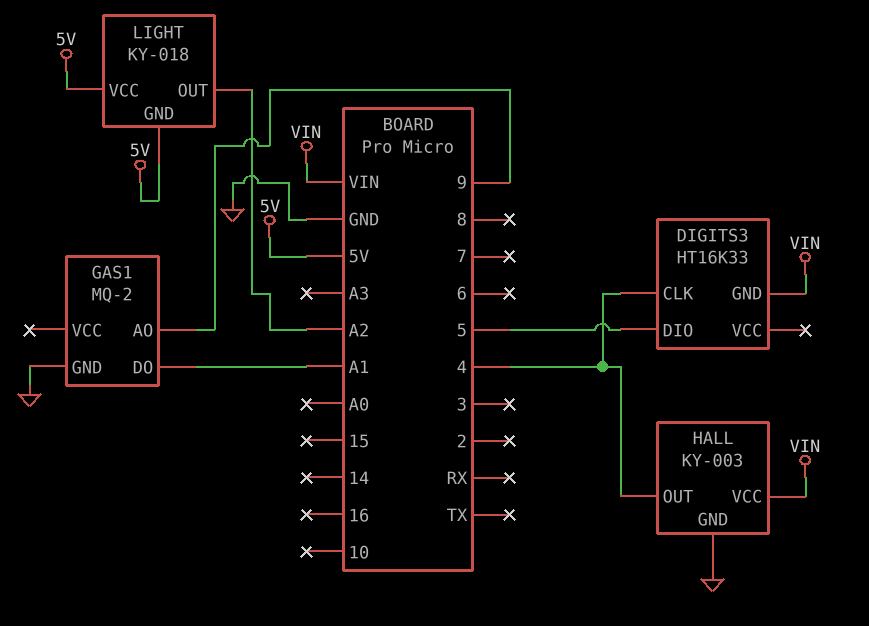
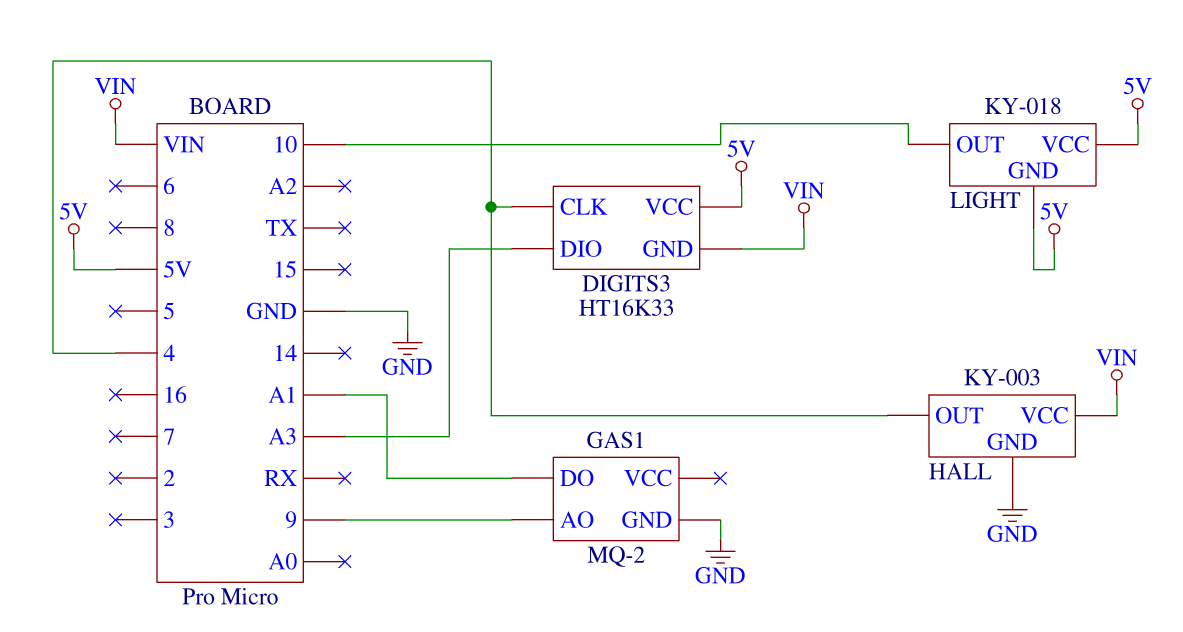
DIGITS3 pin DIO: 5 -> A3
DIGITS3 pin VCC: none -> 5V
LIGHT pin OUT: A2 -> 10

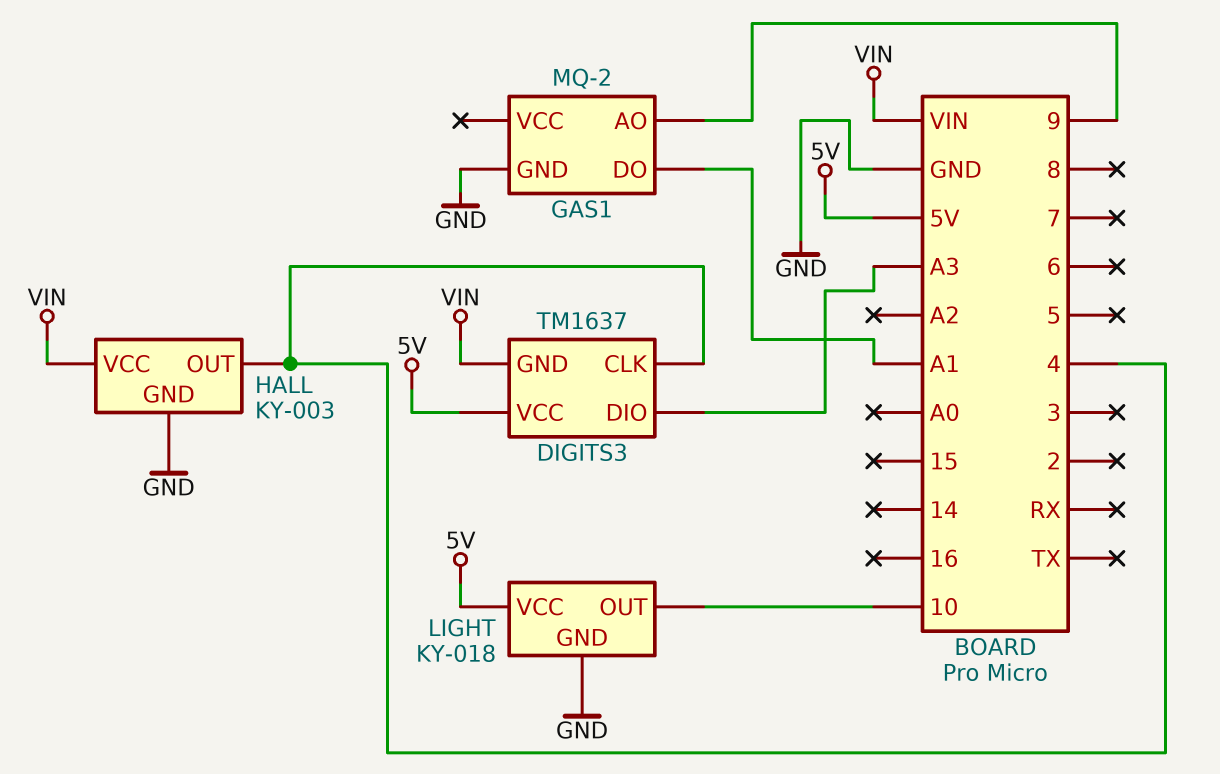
DIGITS3: HT16K33 -> TM1637
LIGHT pin GND: 5V -> GND

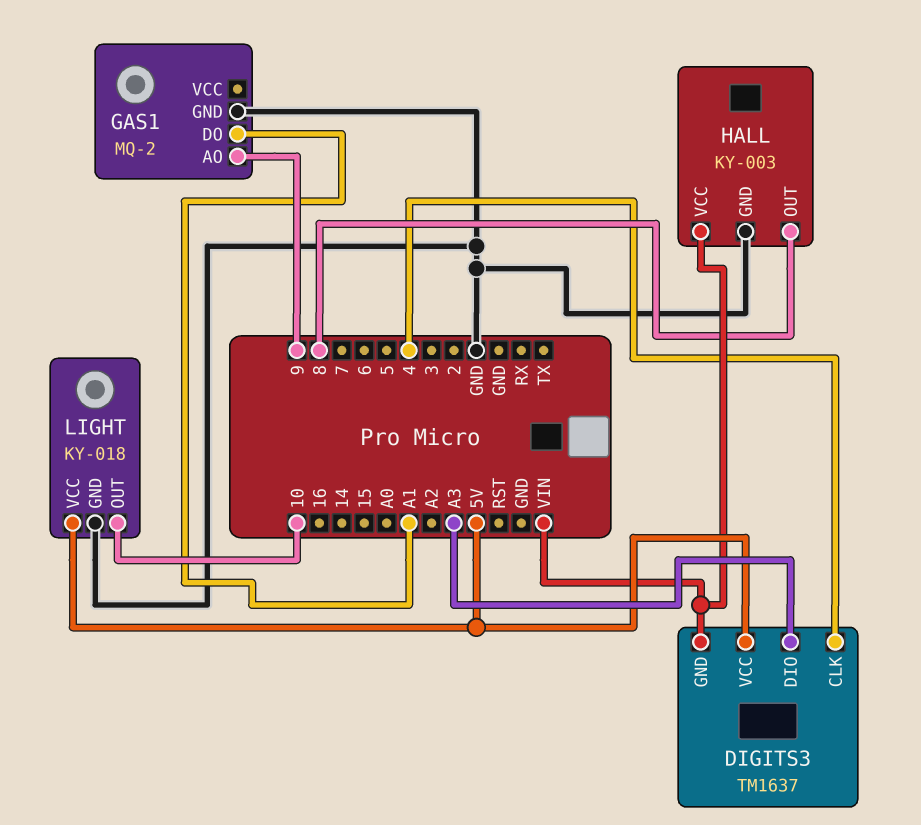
HALL pin OUT: 4 -> 8

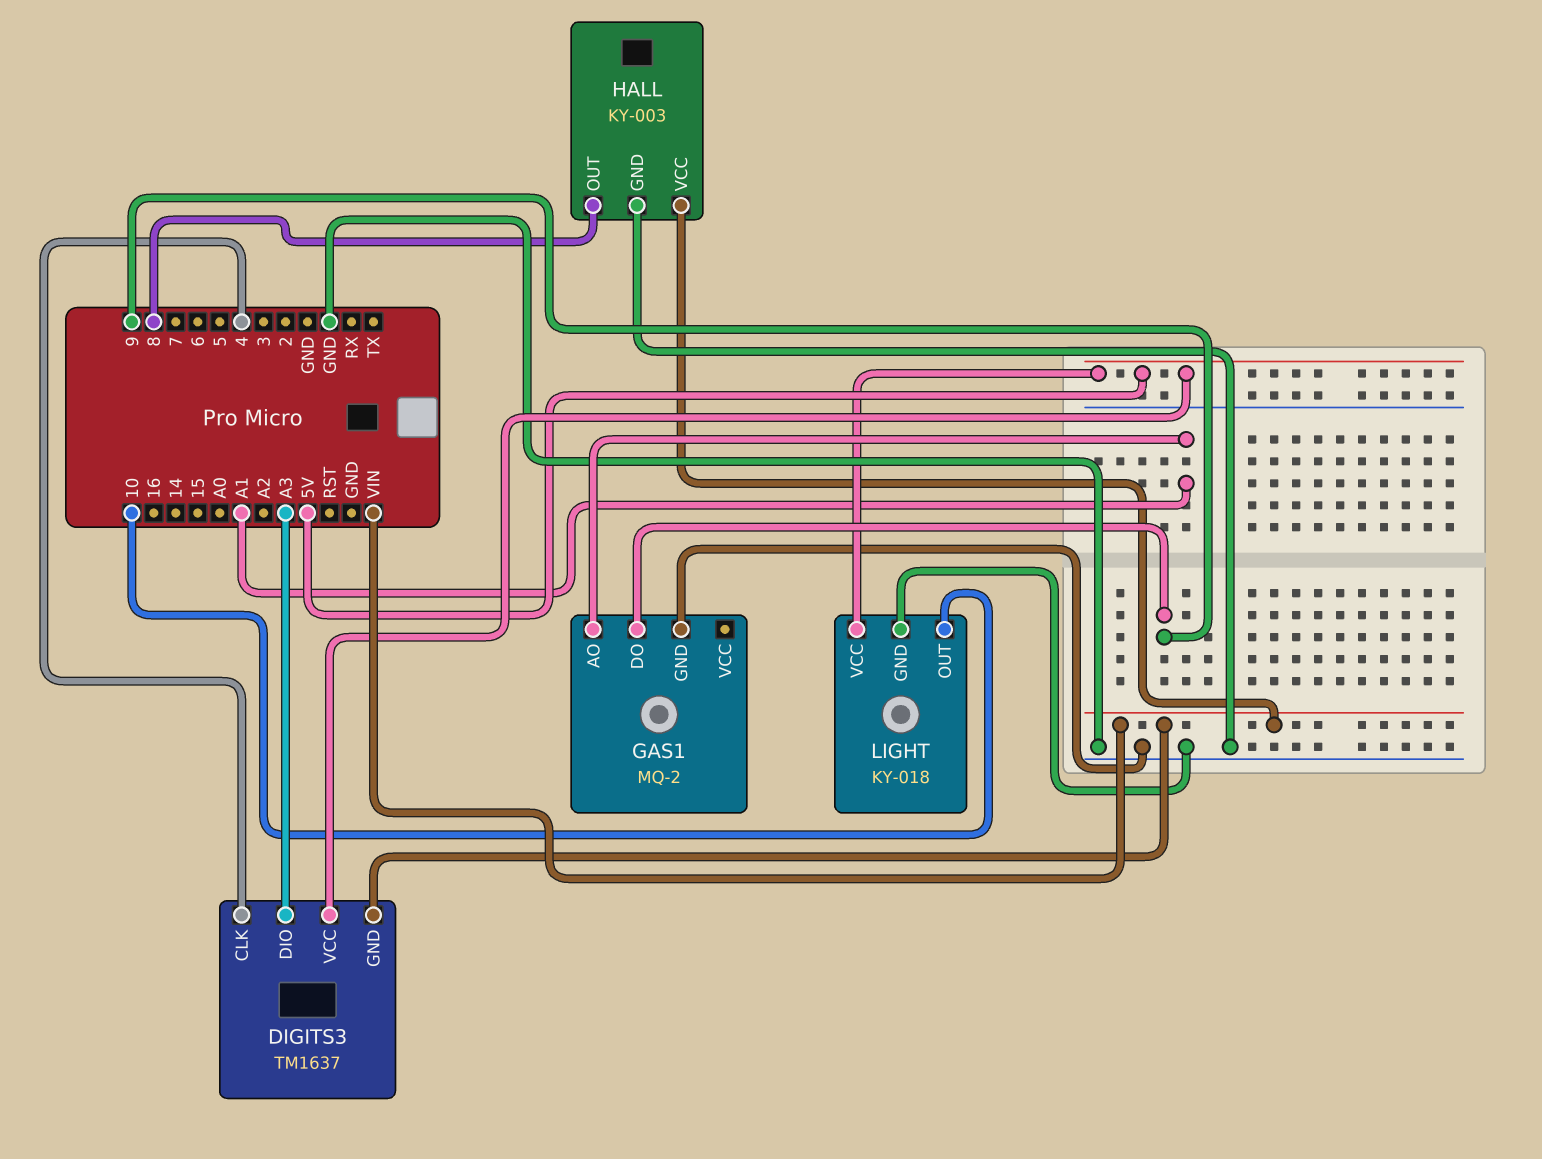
GAS1 pin AO: 9 -> A1
GAS1 pin DO: A1 -> 9

